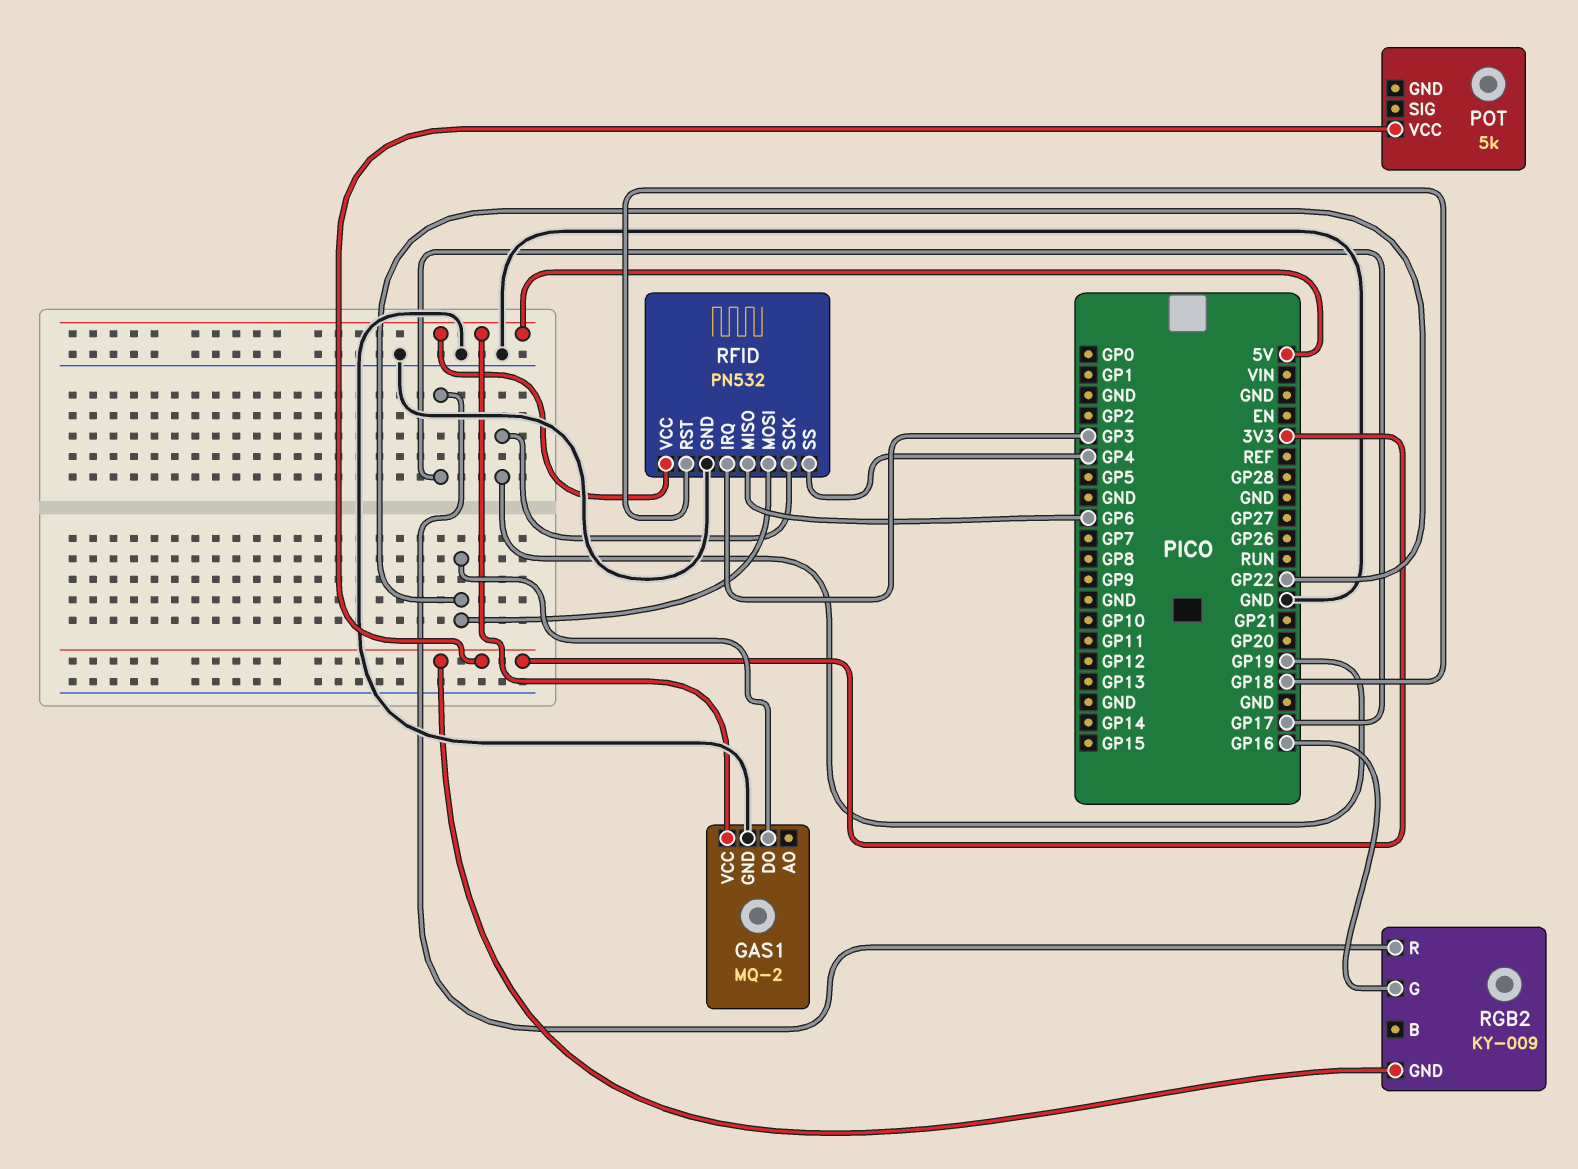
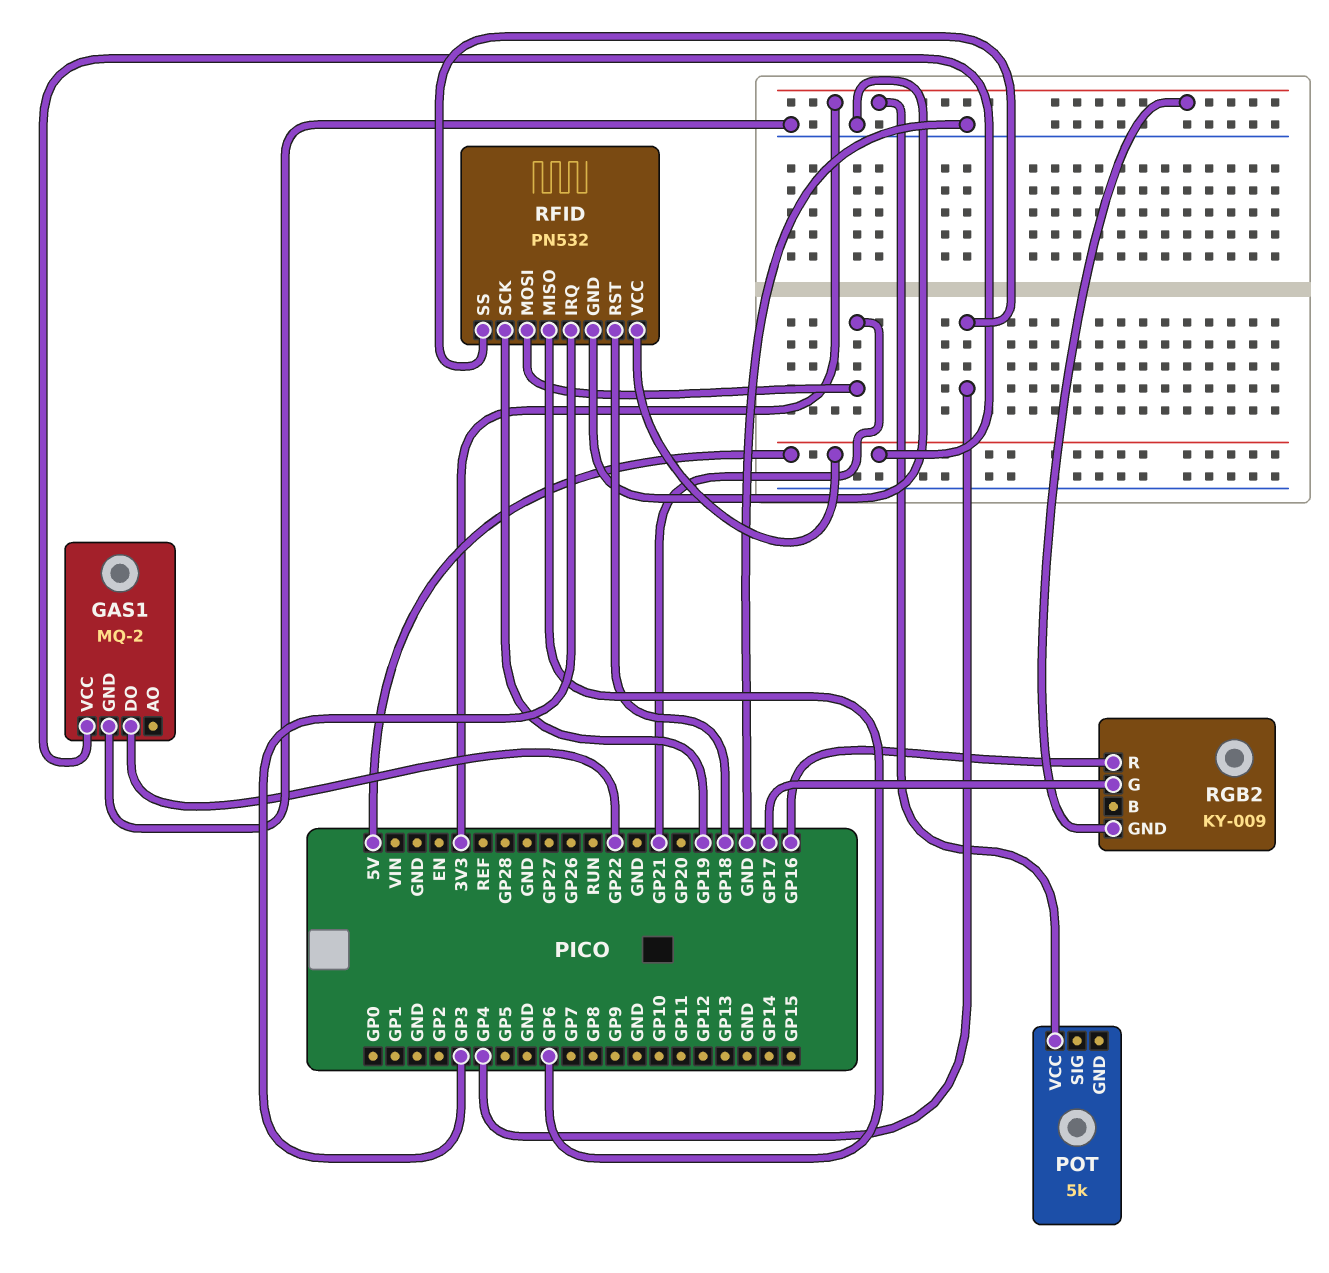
RFID pin MOSI: GP22 -> GP21
RGB2 pin G: GP16 -> GP17
RGB2 pin R: GP17 -> GP16

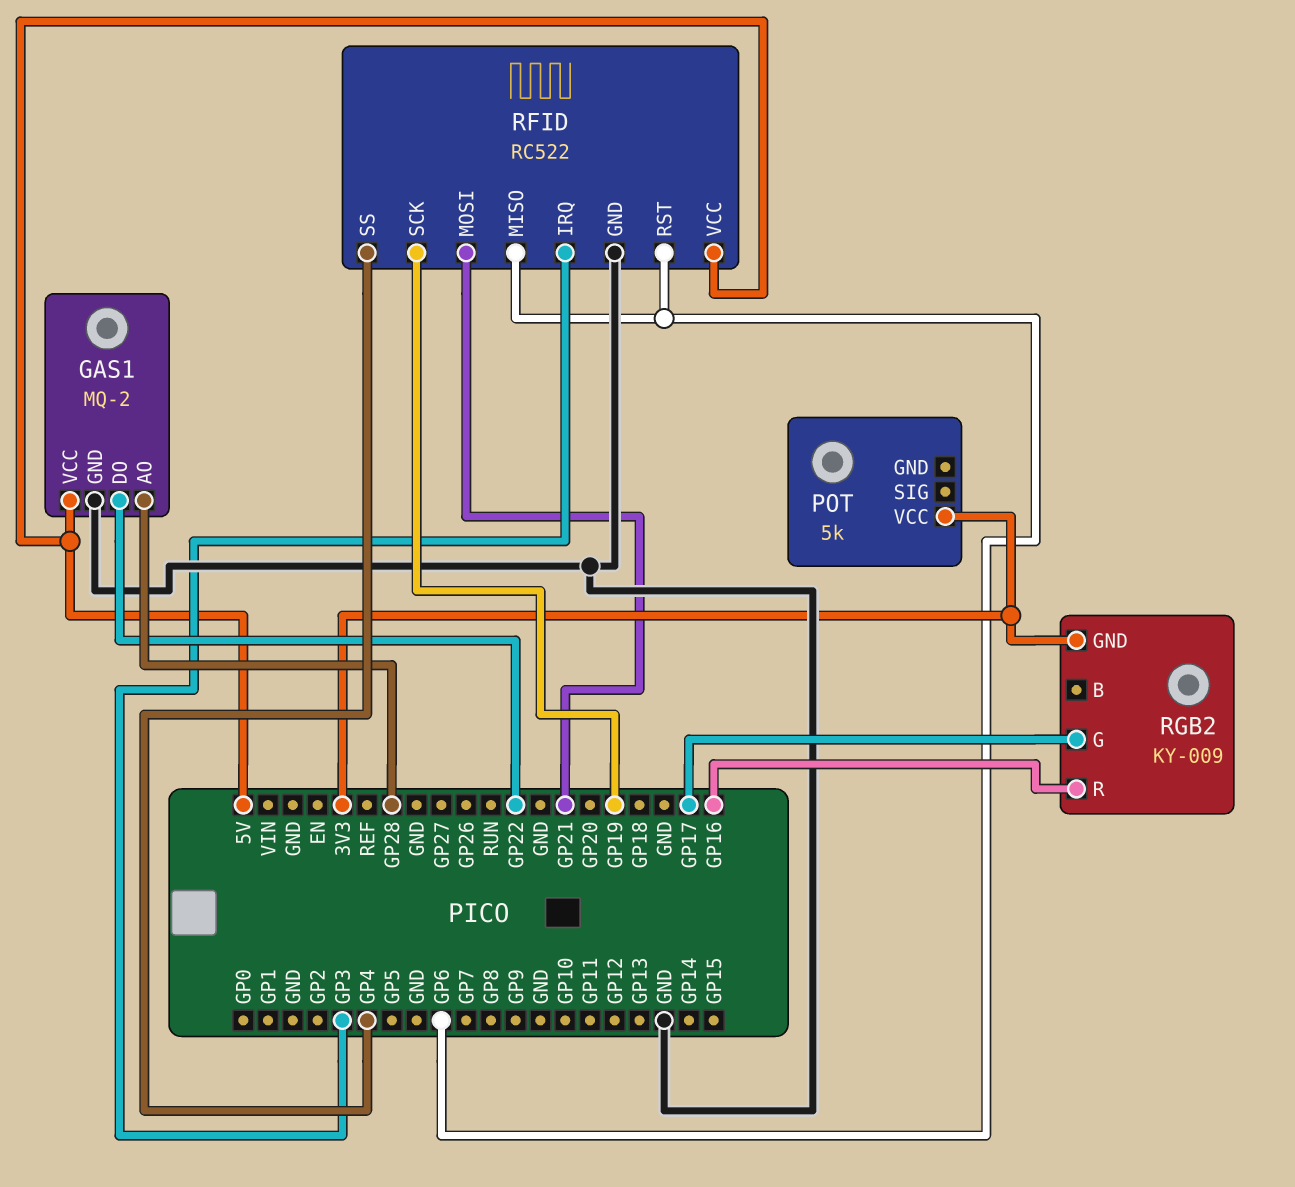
GAS1 pin AO: none -> GP28
RFID: PN532 -> RC522
RFID pin RST: GP18 -> GP6

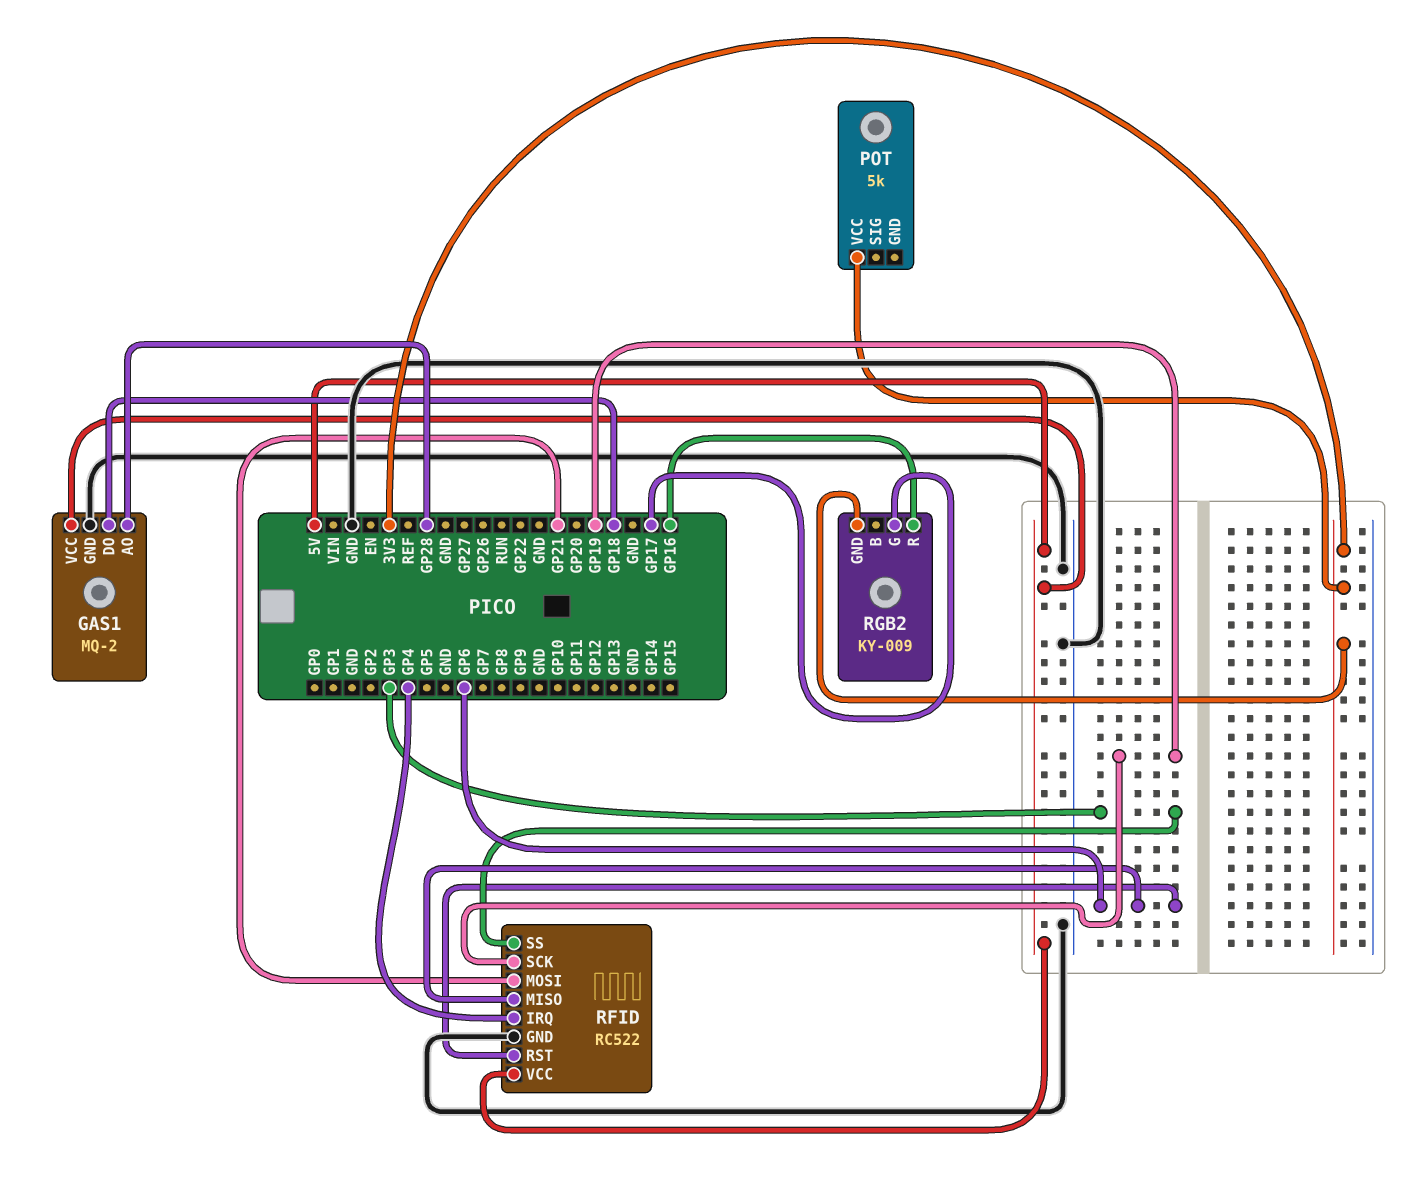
GAS1 pin DO: GP22 -> GP18
RFID pin IRQ: GP3 -> GP4
RFID pin SS: GP4 -> GP3

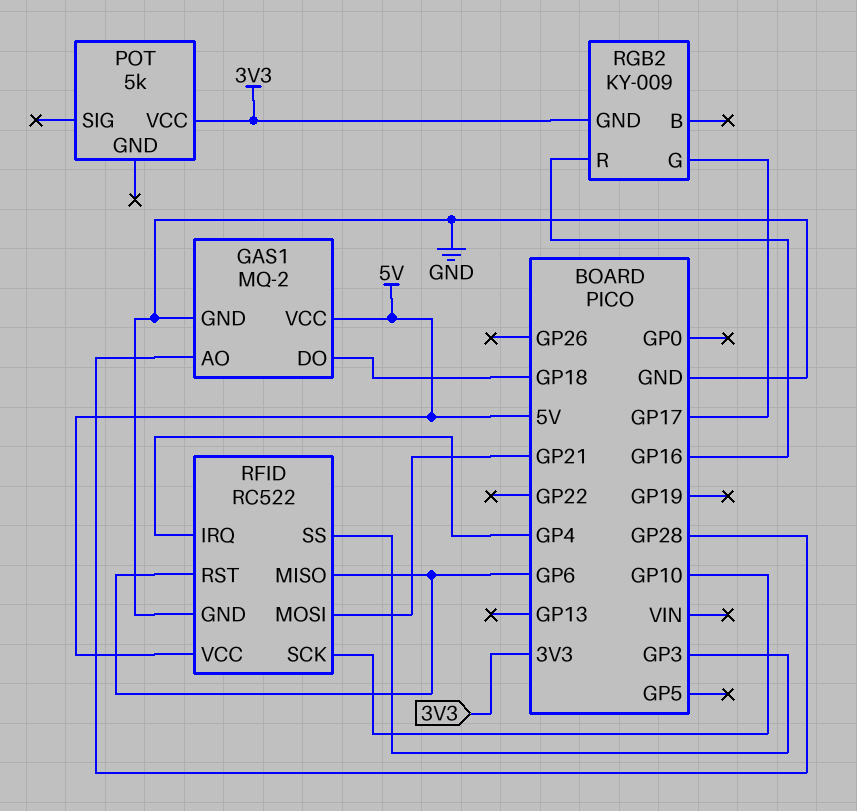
RFID pin SCK: GP19 -> GP10

